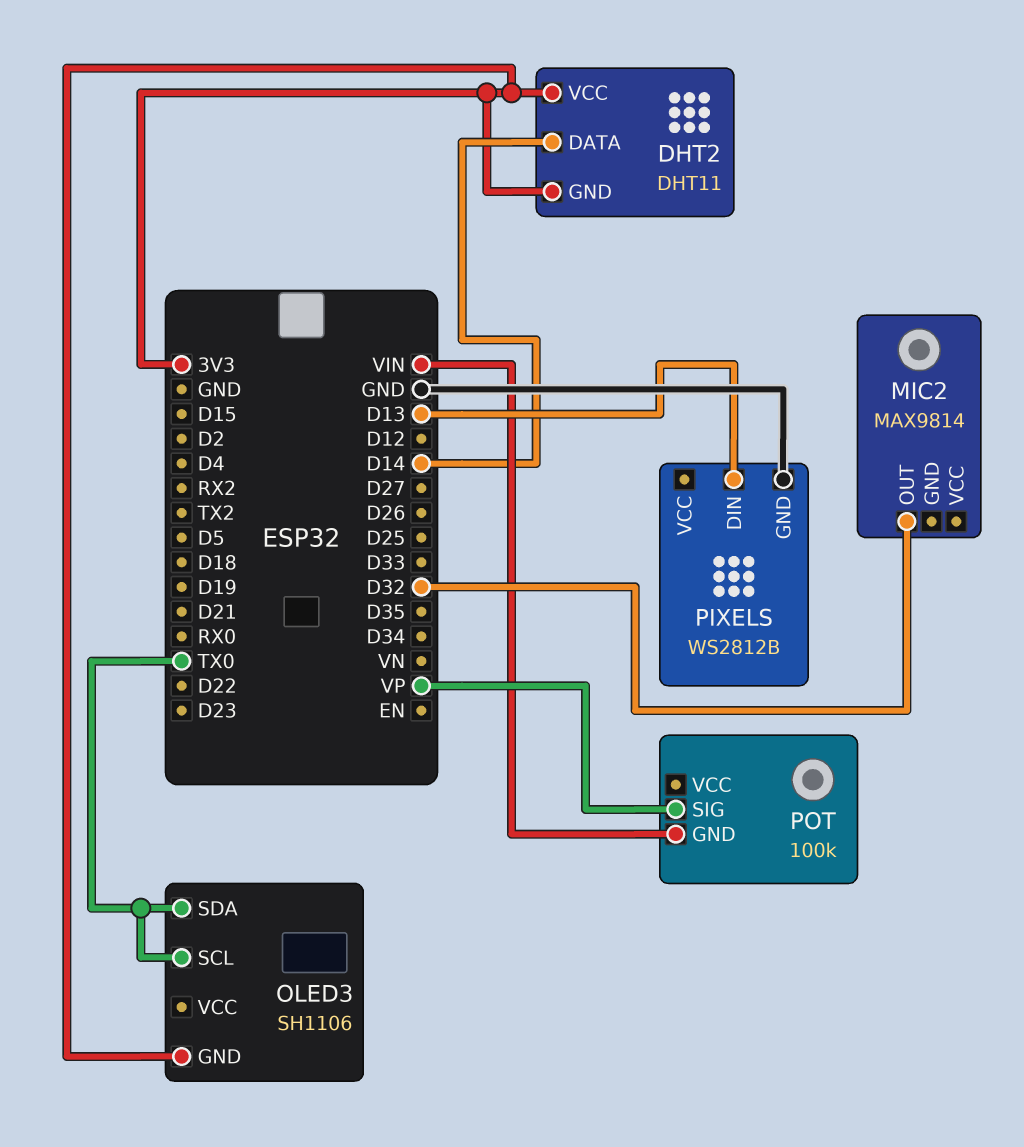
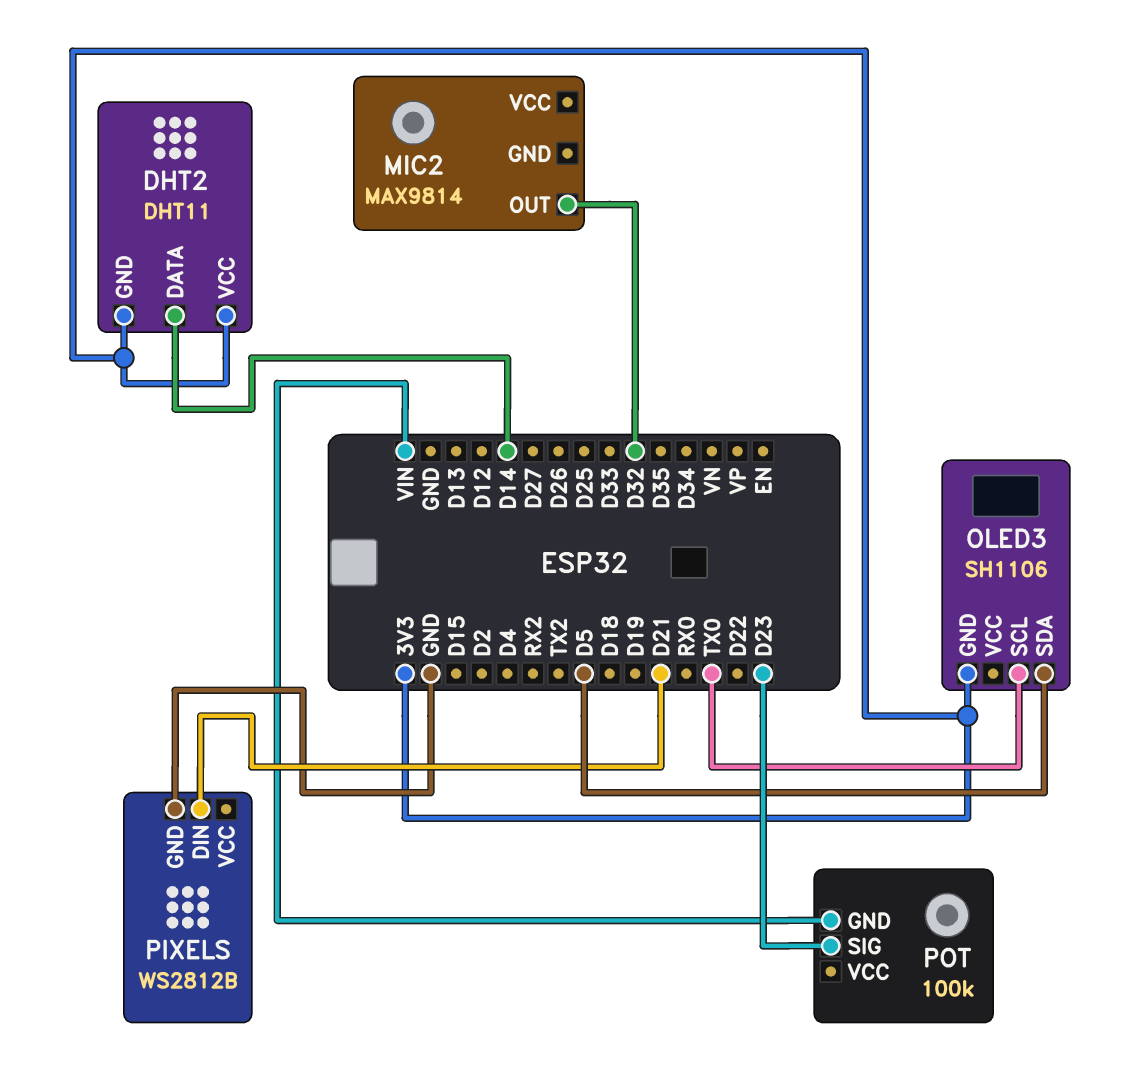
OLED3 pin SDA: TX0 -> D5
PIXELS pin DIN: D13 -> D21
POT pin SIG: VP -> D23

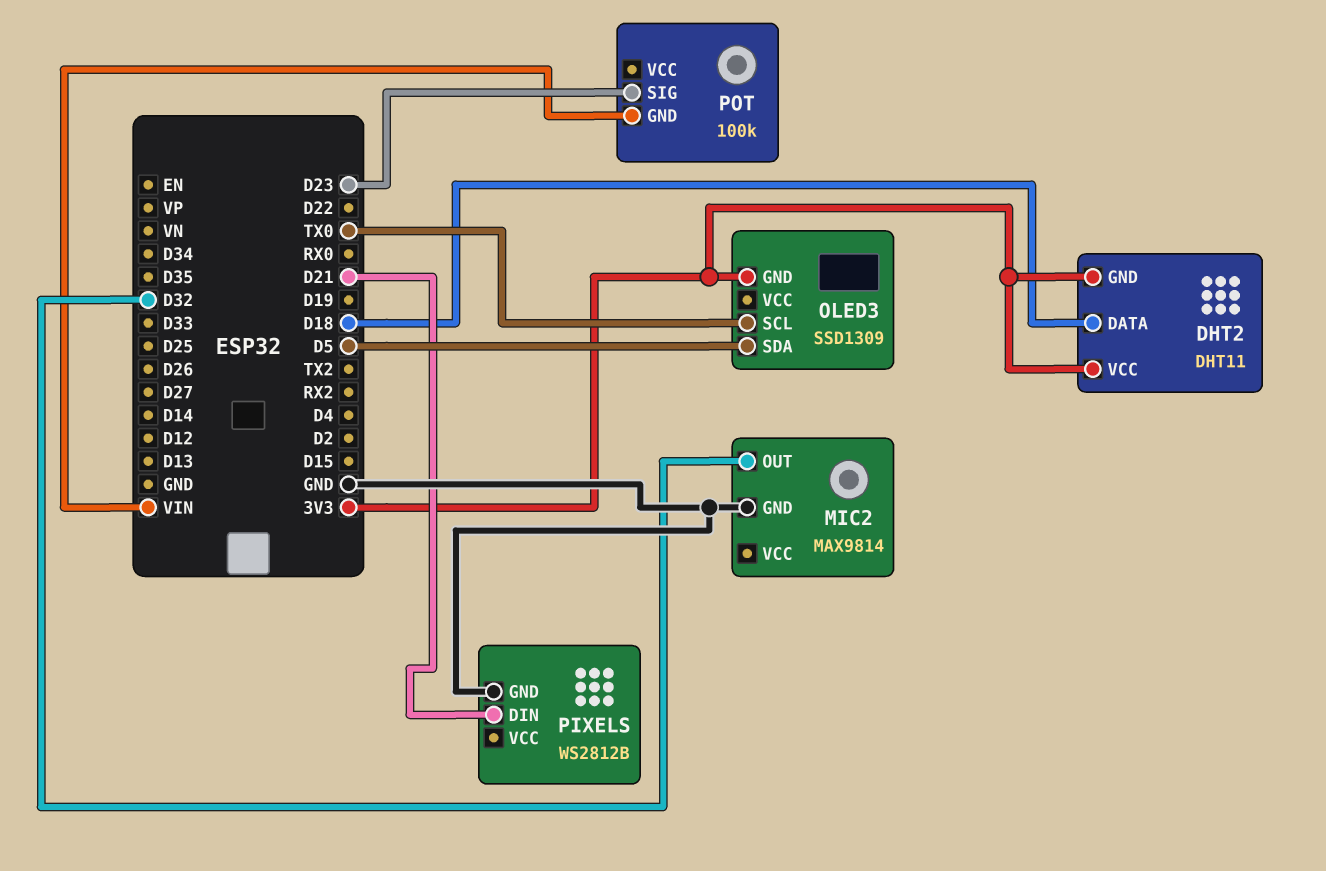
DHT2 pin DATA: D14 -> D18
MIC2 pin GND: none -> GND
OLED3: SH1106 -> SSD1309

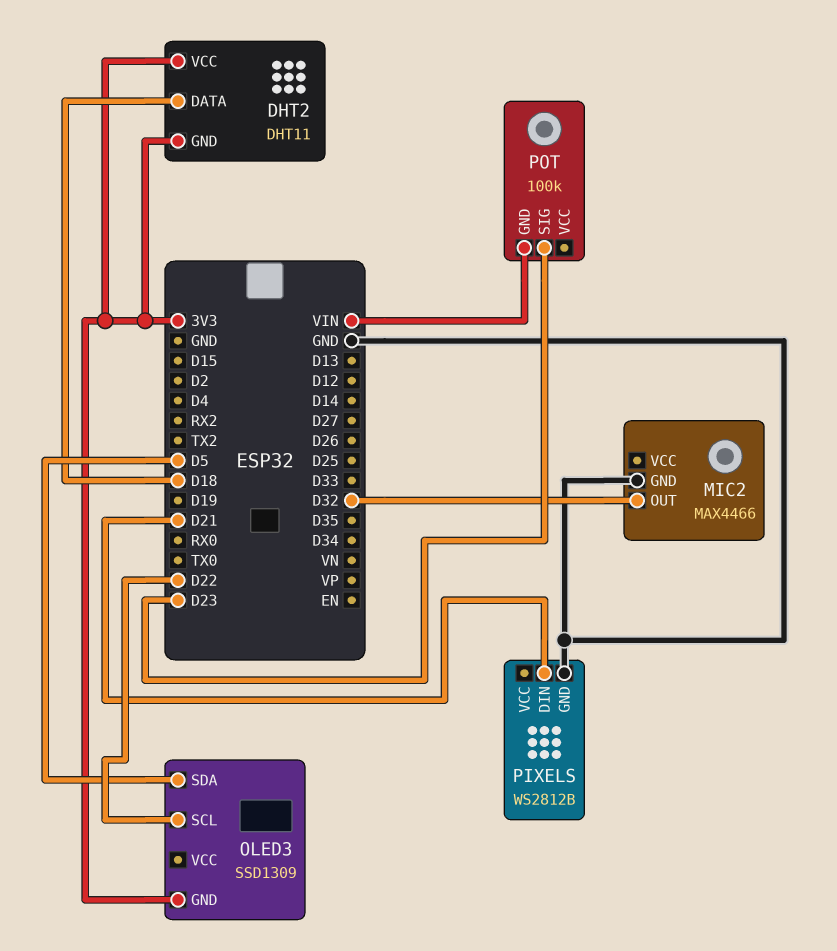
MIC2: MAX9814 -> MAX4466
OLED3 pin SCL: TX0 -> D22

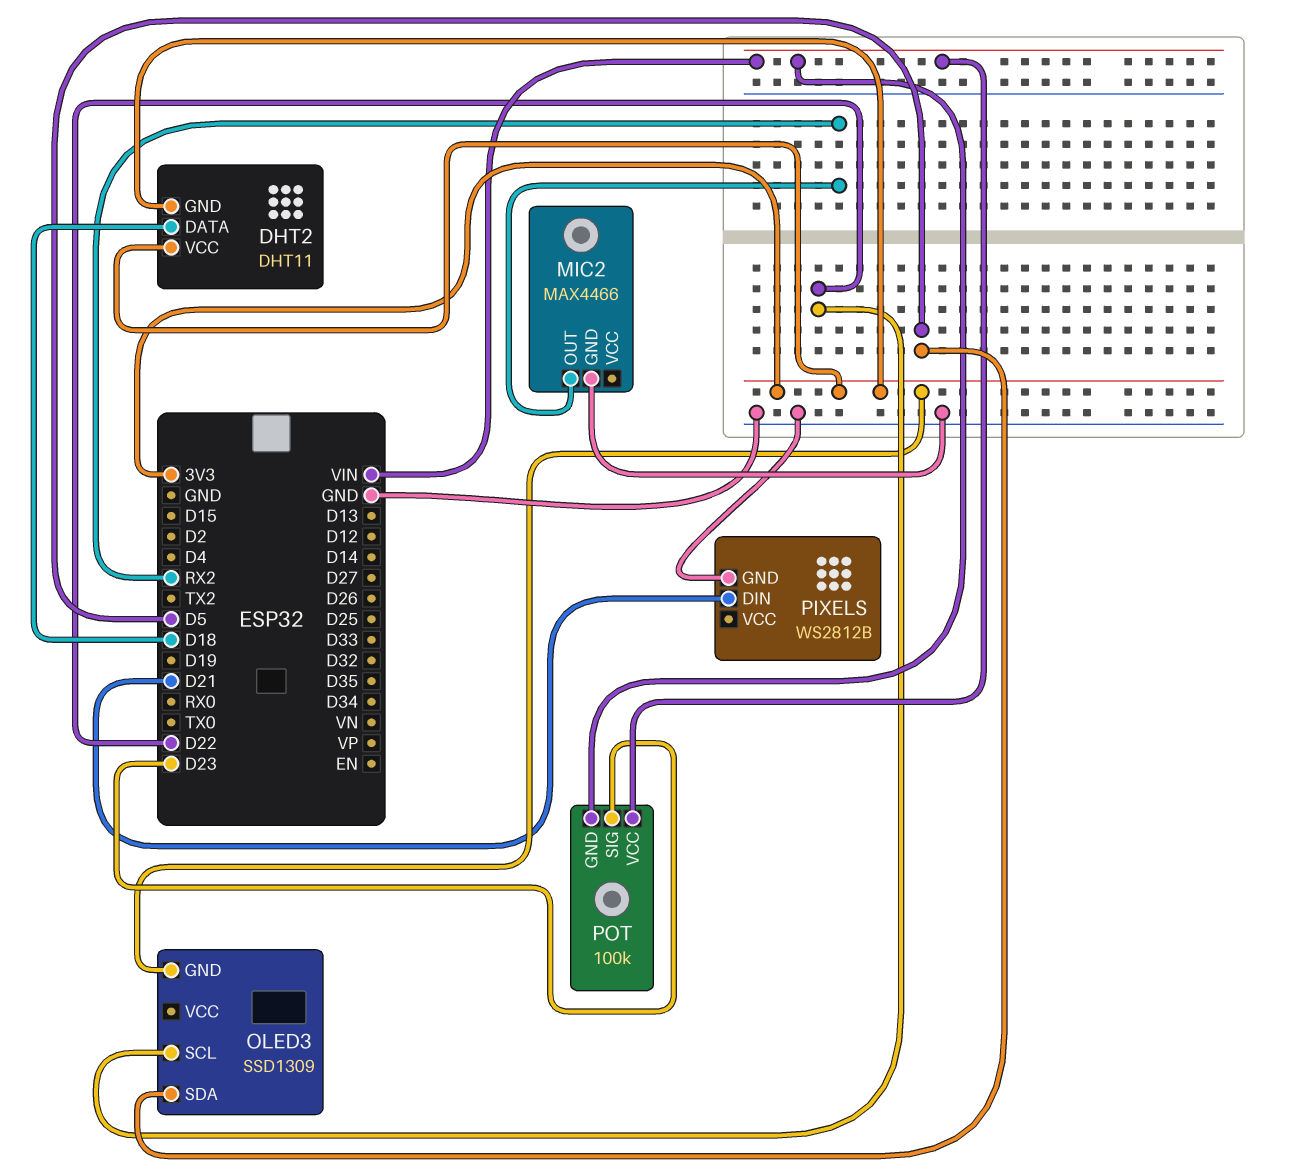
MIC2 pin OUT: D32 -> RX2
POT pin VCC: none -> VIN

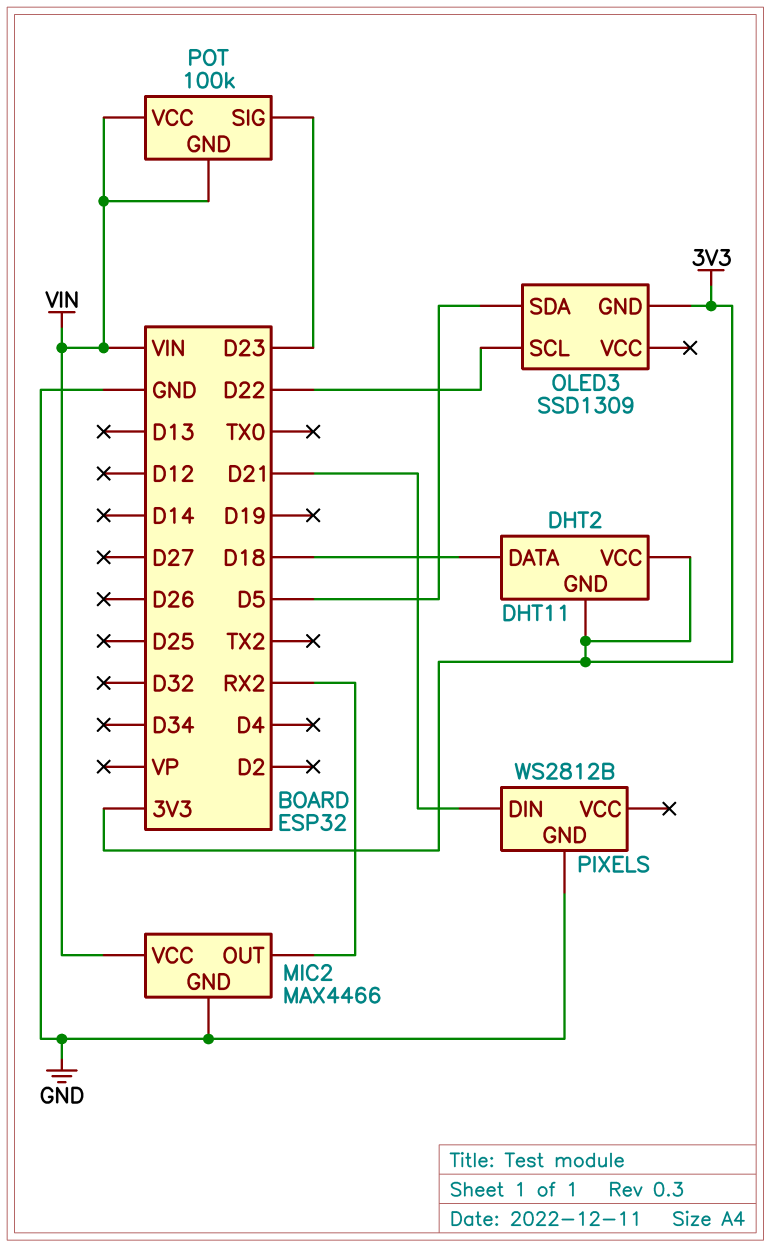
MIC2 pin VCC: none -> VIN

